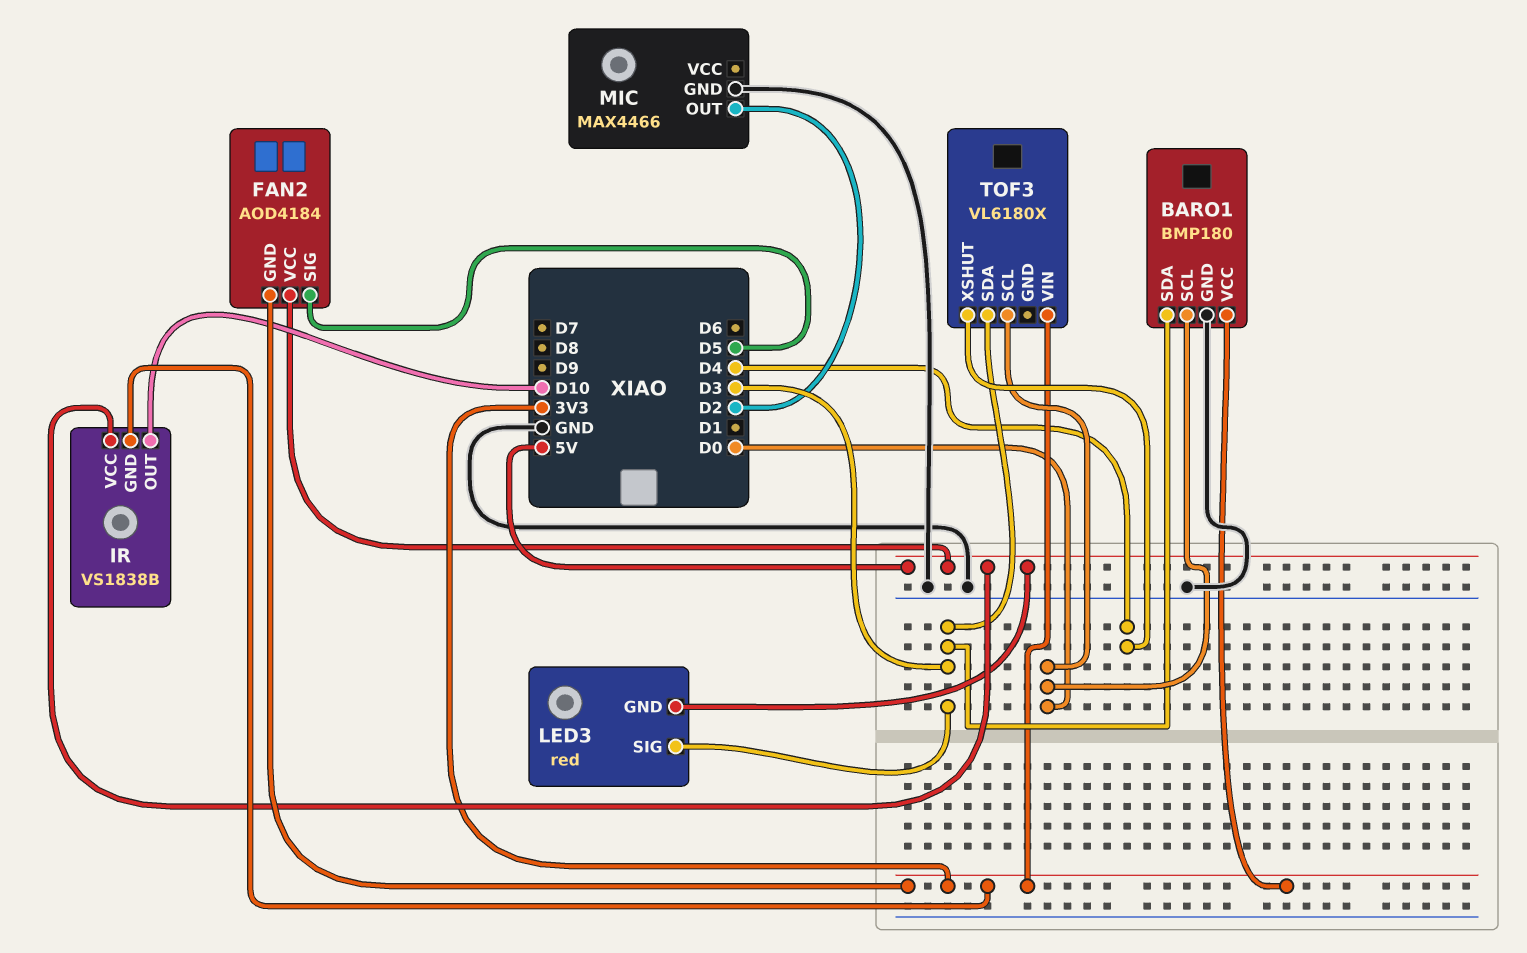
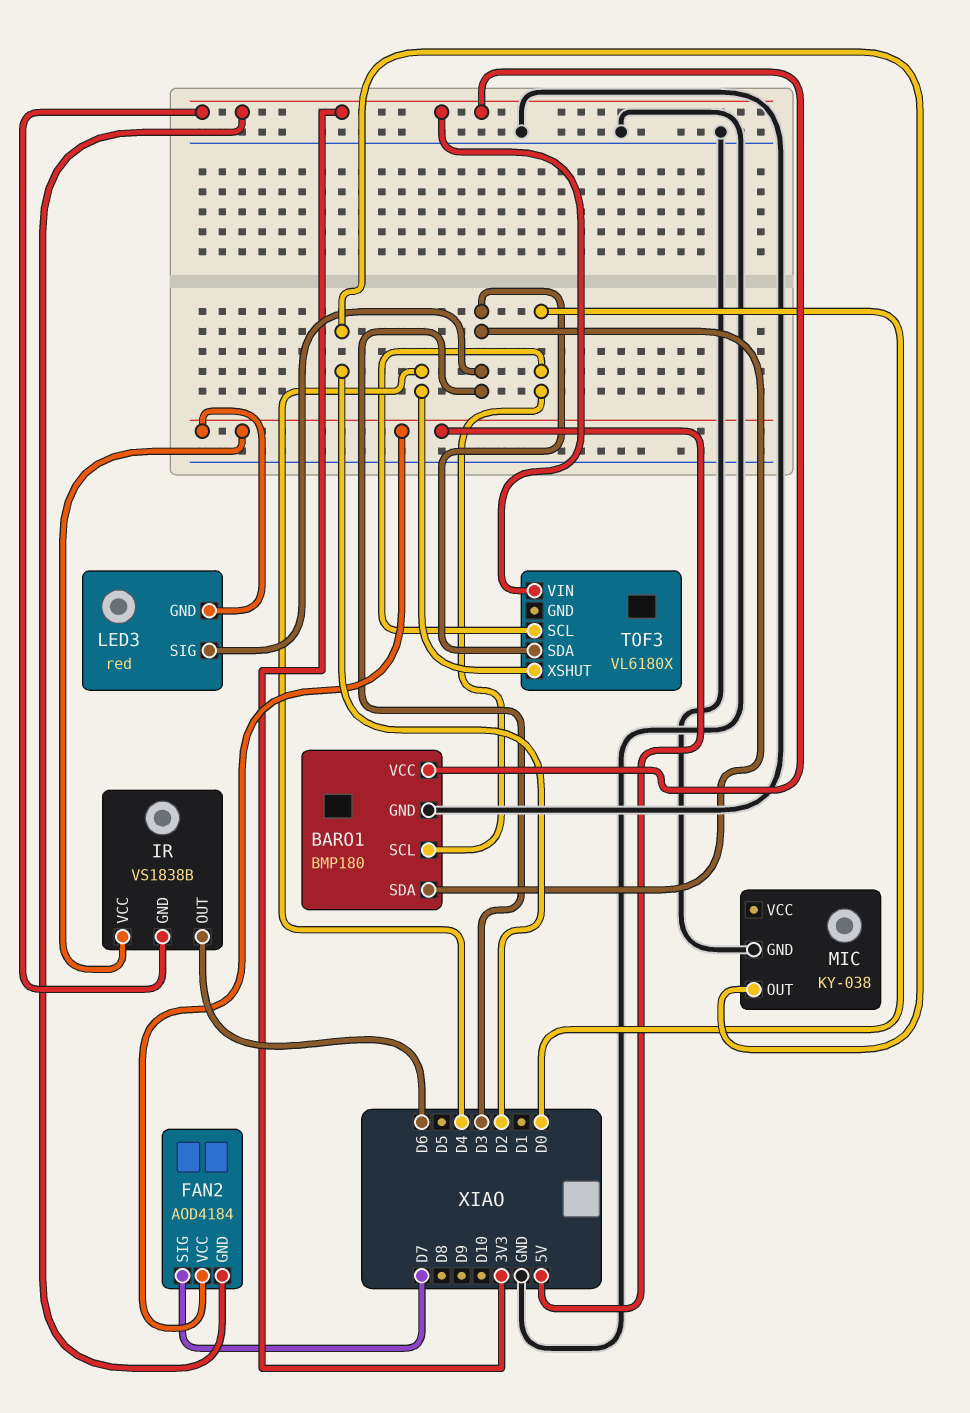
FAN2 pin SIG: D5 -> D7
IR pin OUT: D10 -> D6
MIC: MAX4466 -> KY-038

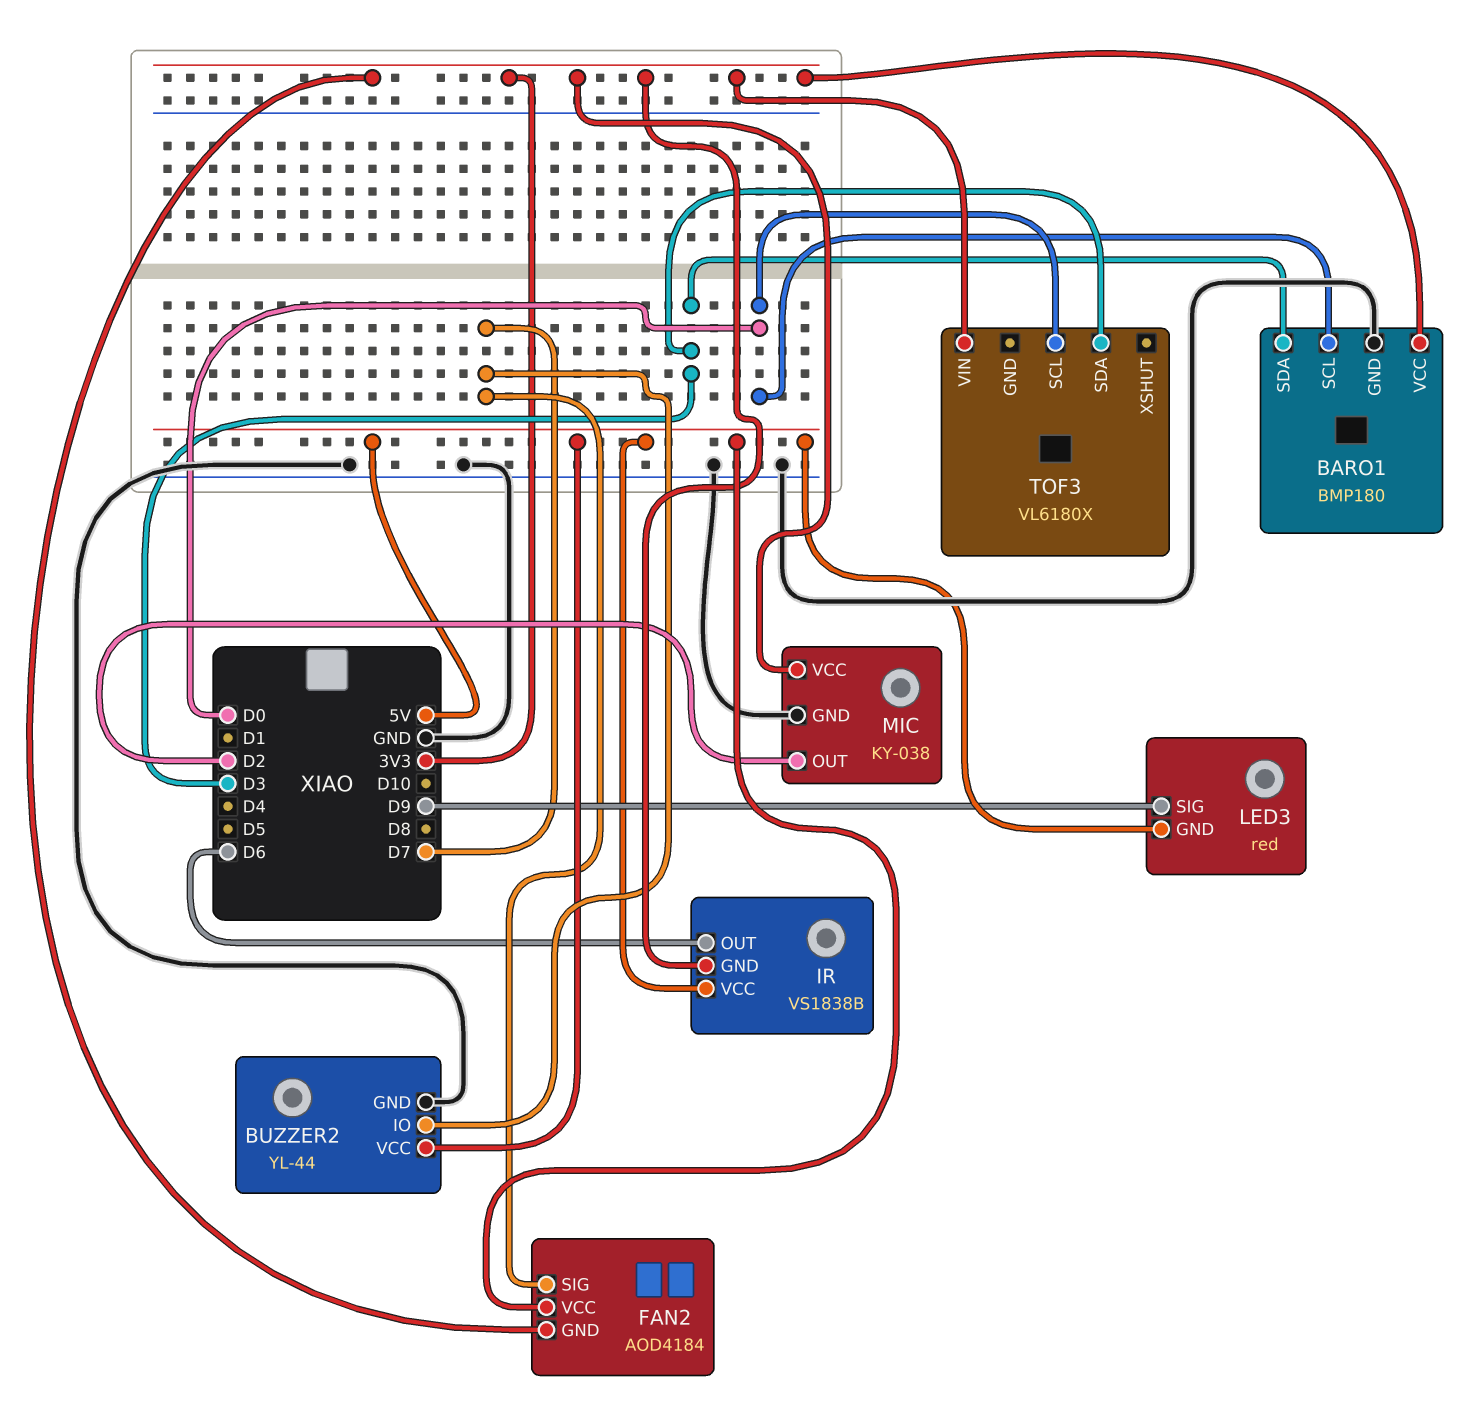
BUZZER2: none -> YL-44
BUZZER2 pin GND: none -> GND
BUZZER2 pin IO: none -> D7
BUZZER2 pin VCC: none -> 5V
LED3 pin SIG: D3 -> D9
MIC pin VCC: none -> 3V3
TOF3 pin XSHUT: D4 -> none

